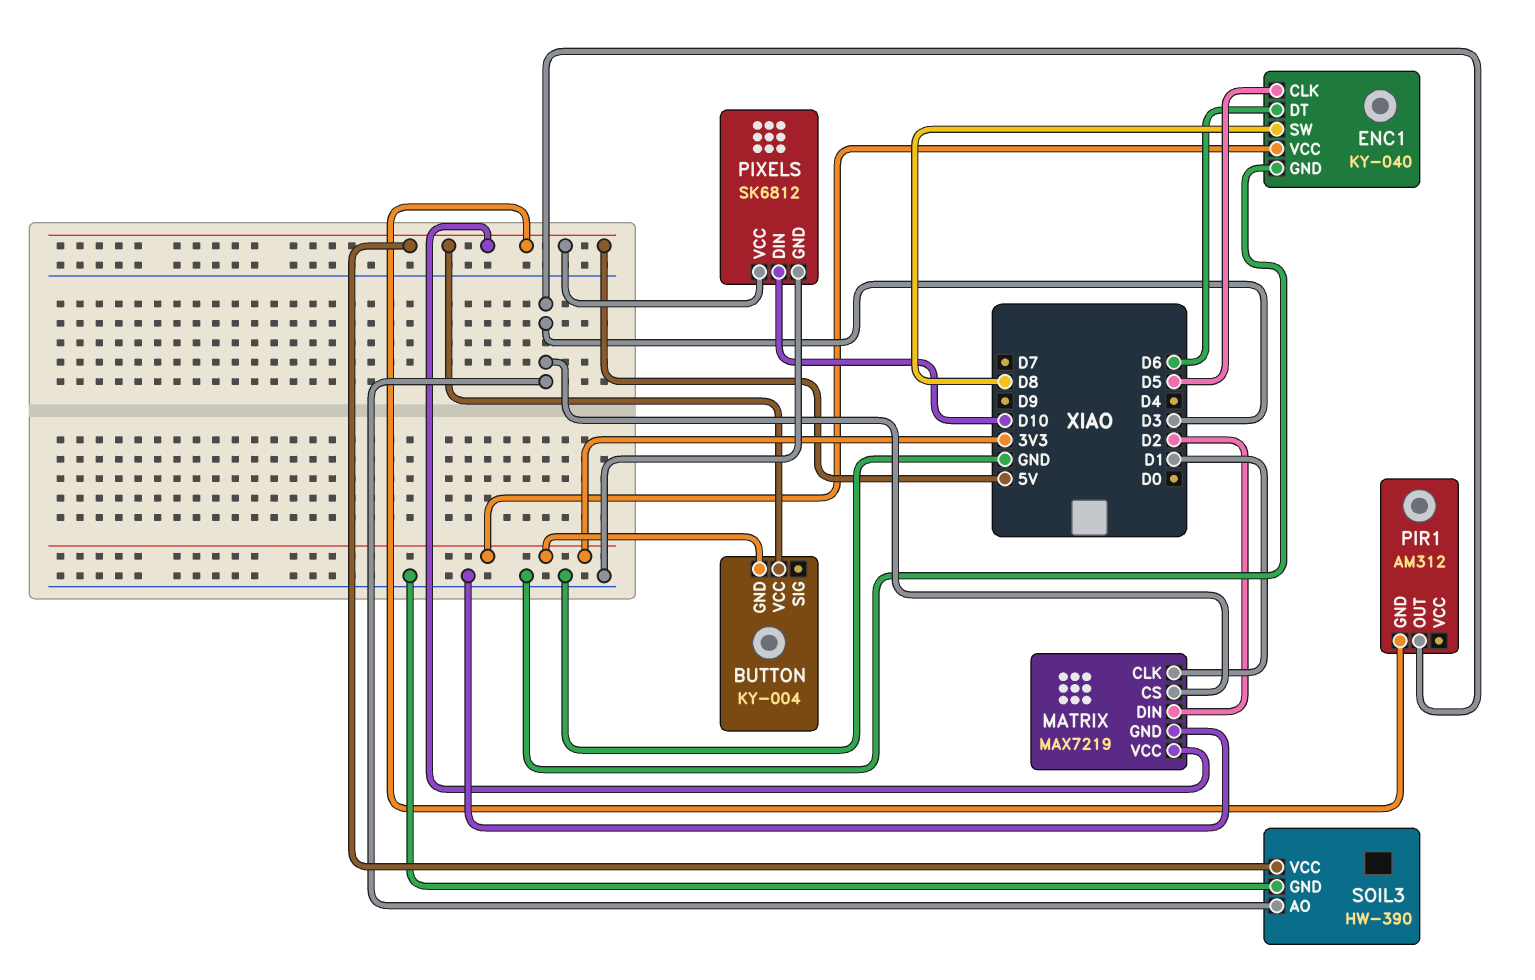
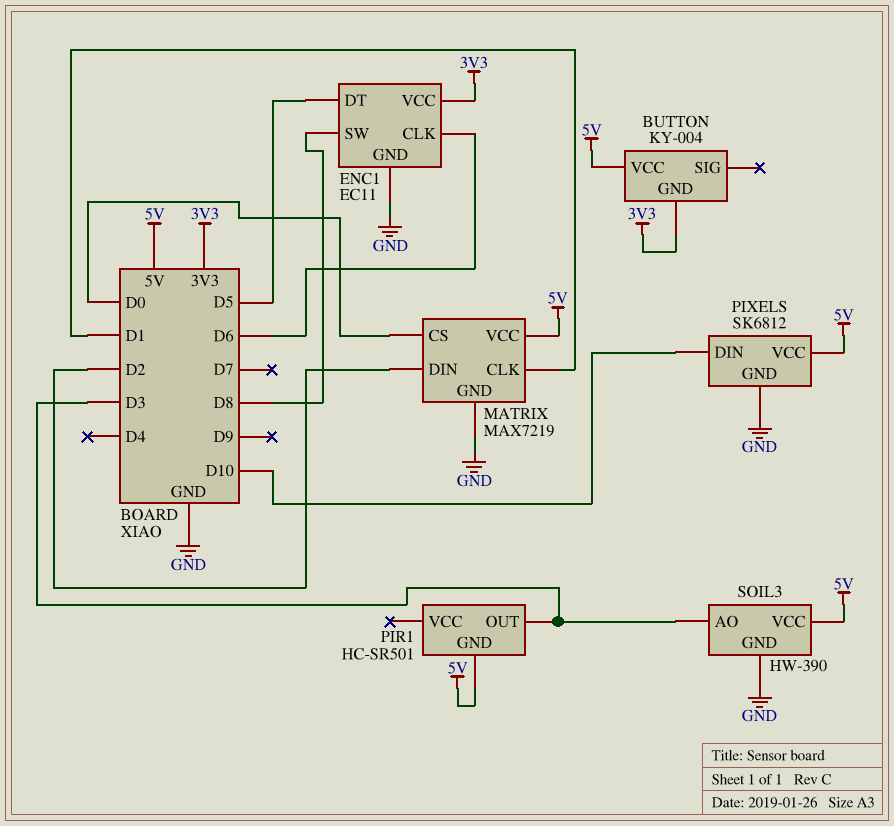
ENC1: KY-040 -> EC11
ENC1 pin CLK: D5 -> D6
ENC1 pin DT: D6 -> D5
MATRIX pin CS: D3 -> D0
PIR1: AM312 -> HC-SR501

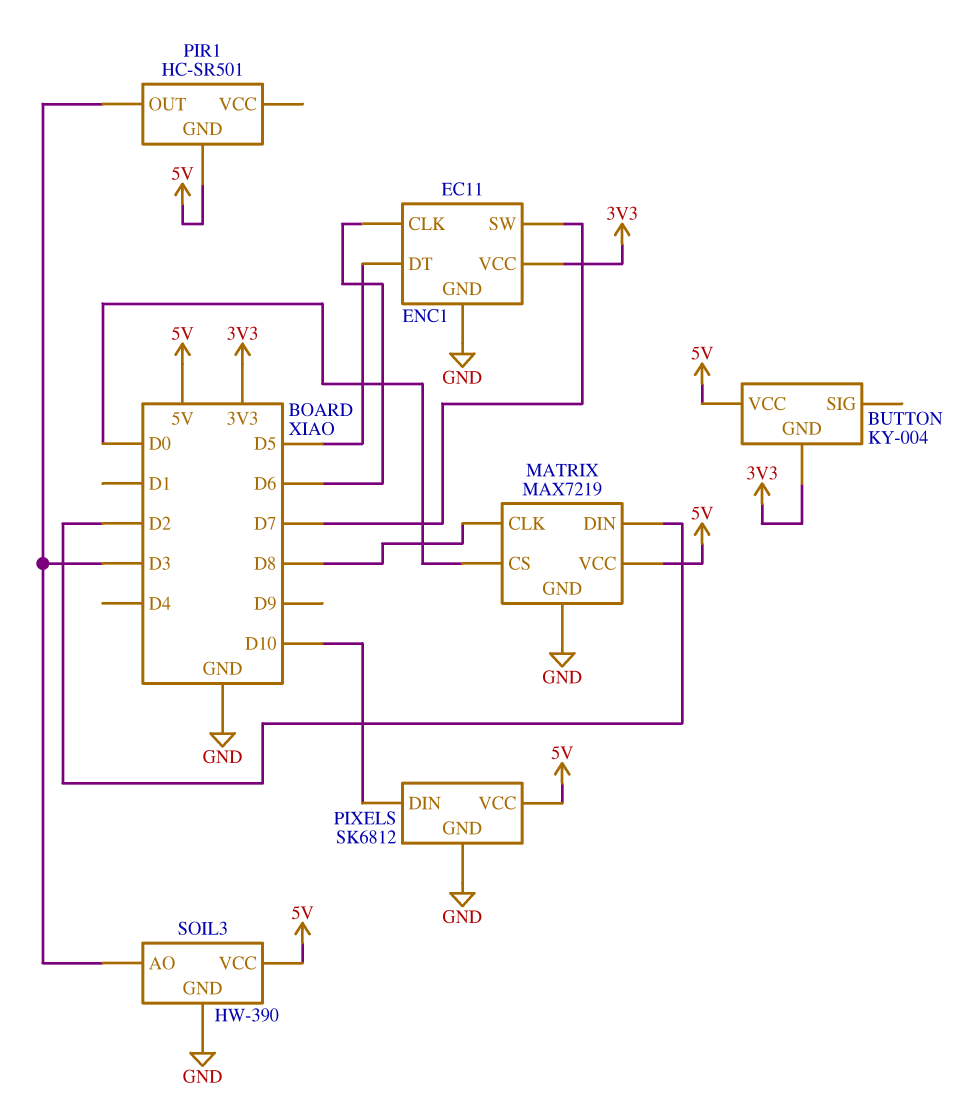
ENC1 pin SW: D8 -> D7
MATRIX pin CLK: D1 -> D8

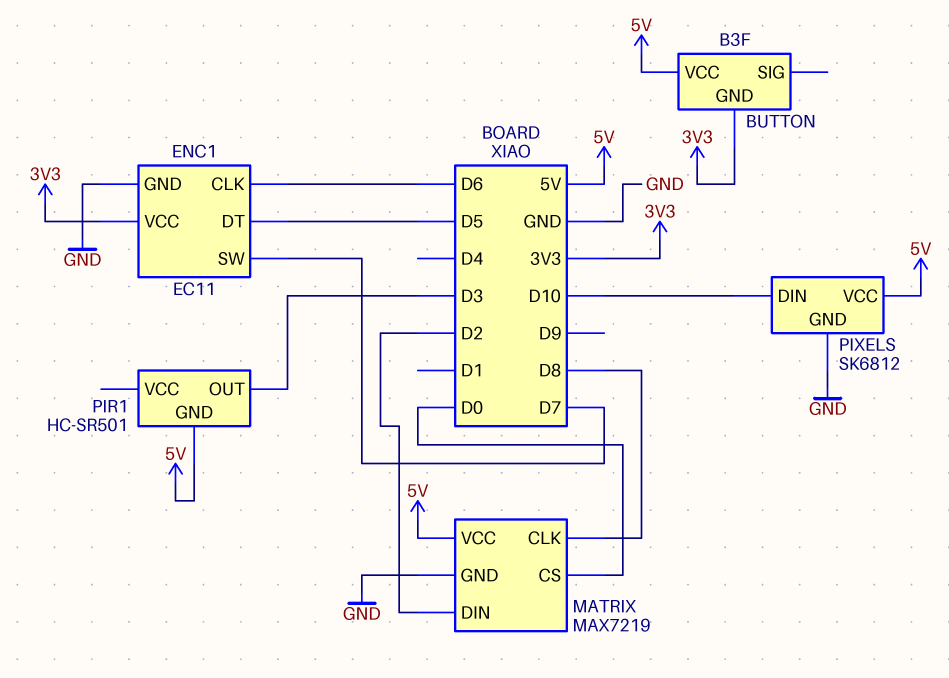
BUTTON: KY-004 -> B3F
SOIL3: HW-390 -> none
SOIL3 pin AO: D3 -> none
SOIL3 pin GND: GND -> none
SOIL3 pin VCC: 5V -> none

